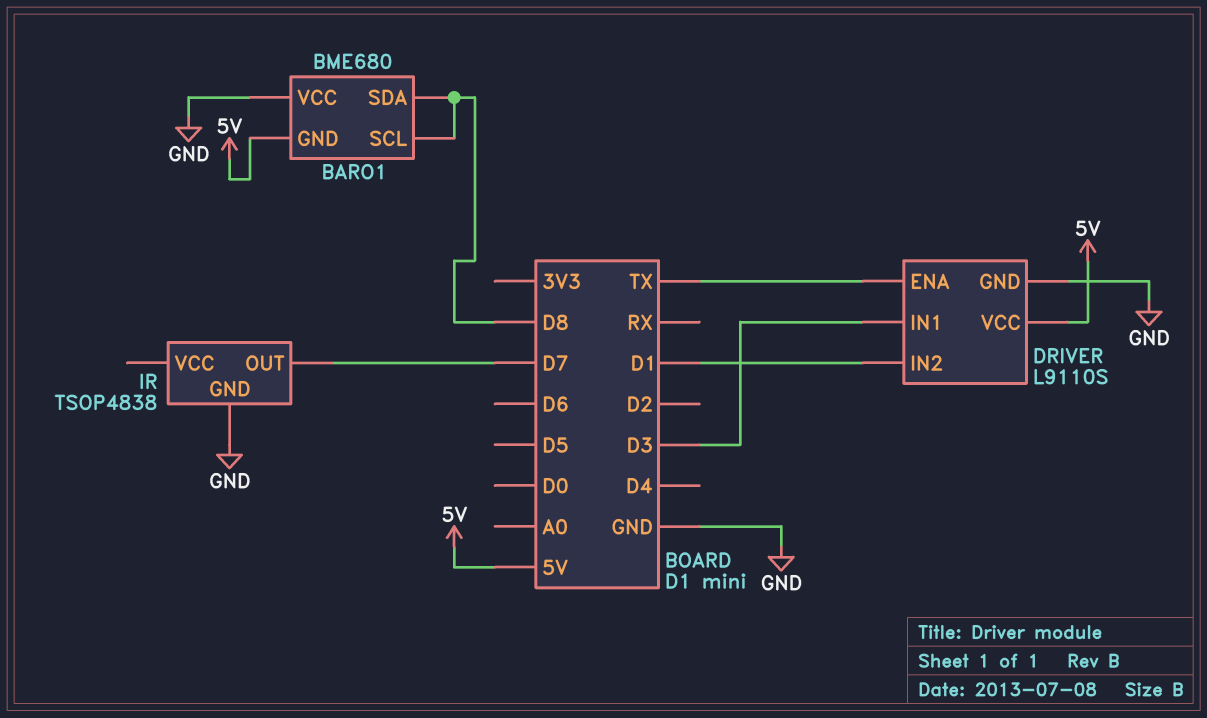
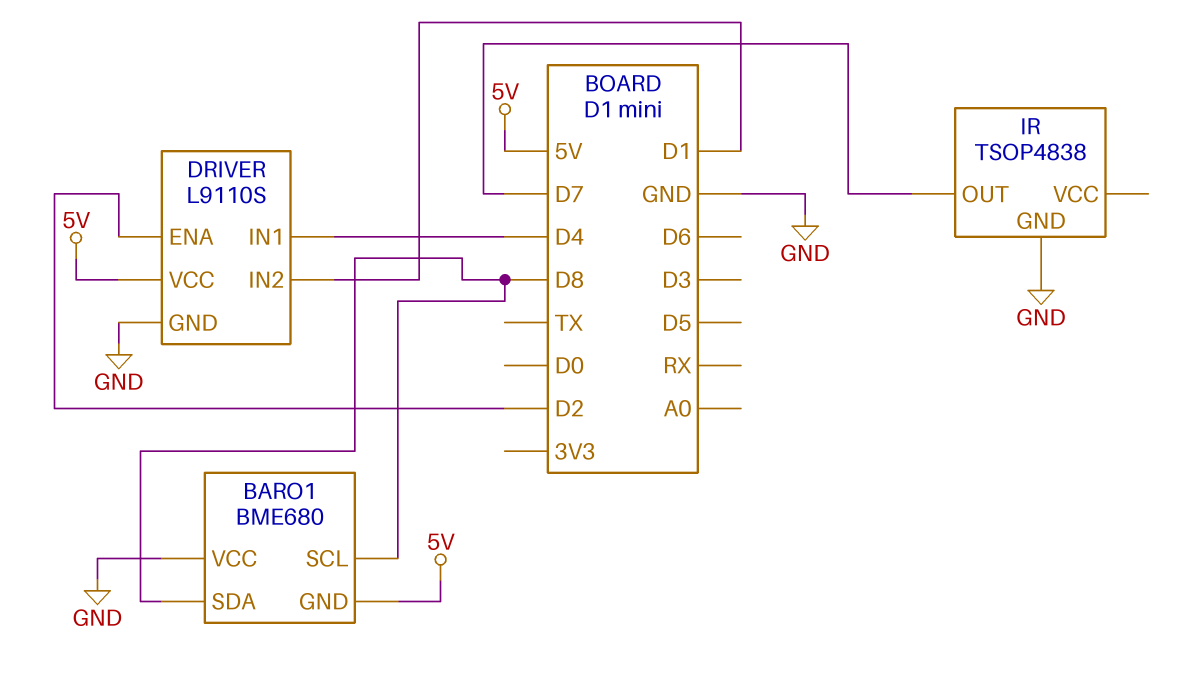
DRIVER pin ENA: TX -> D2
DRIVER pin IN1: D3 -> D4

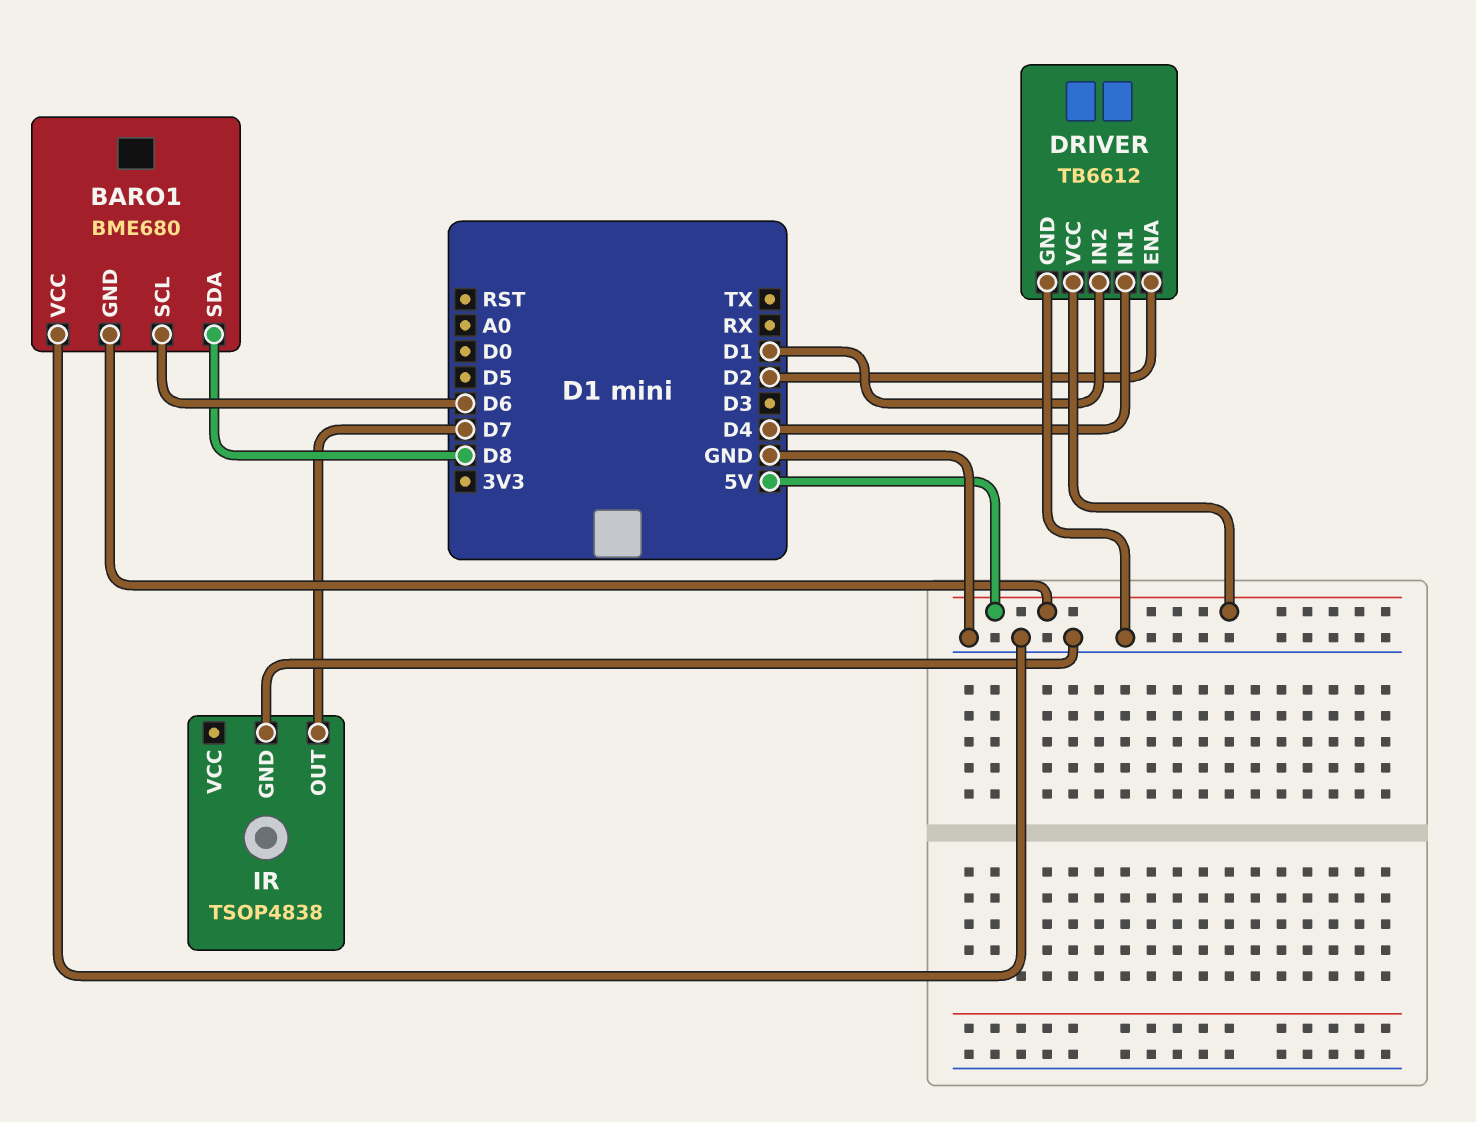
BARO1 pin SCL: D8 -> D6
DRIVER: L9110S -> TB6612

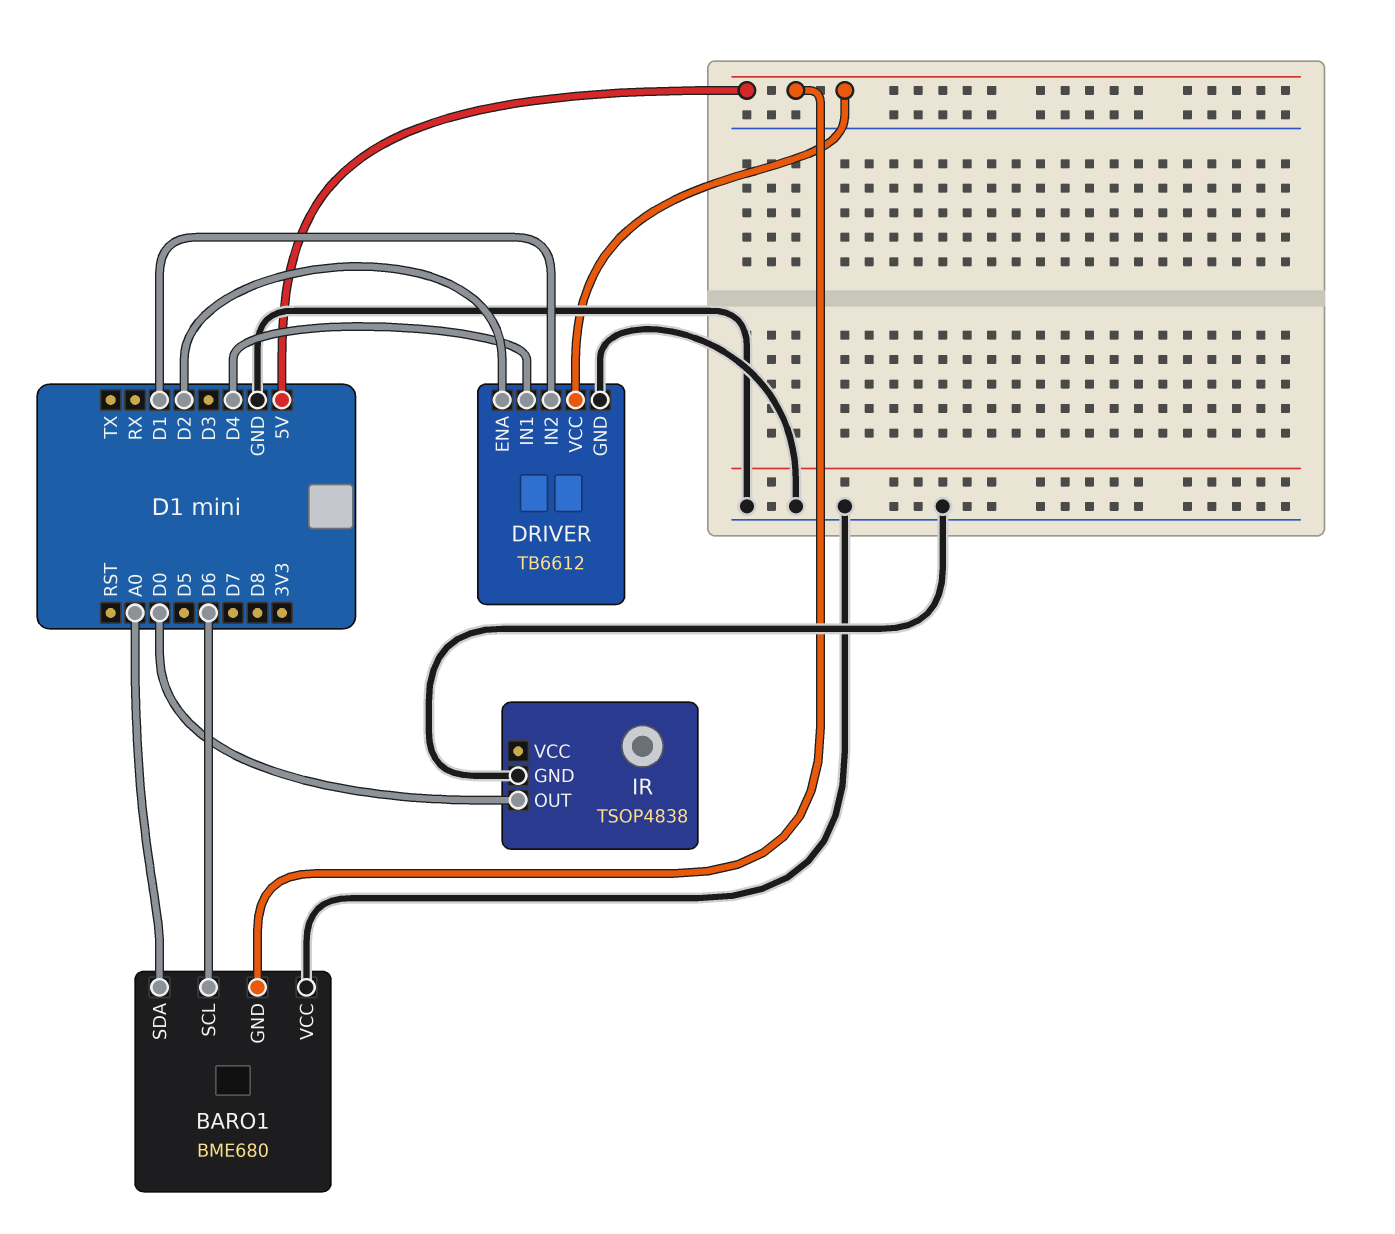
BARO1 pin SDA: D8 -> A0
IR pin OUT: D7 -> D0

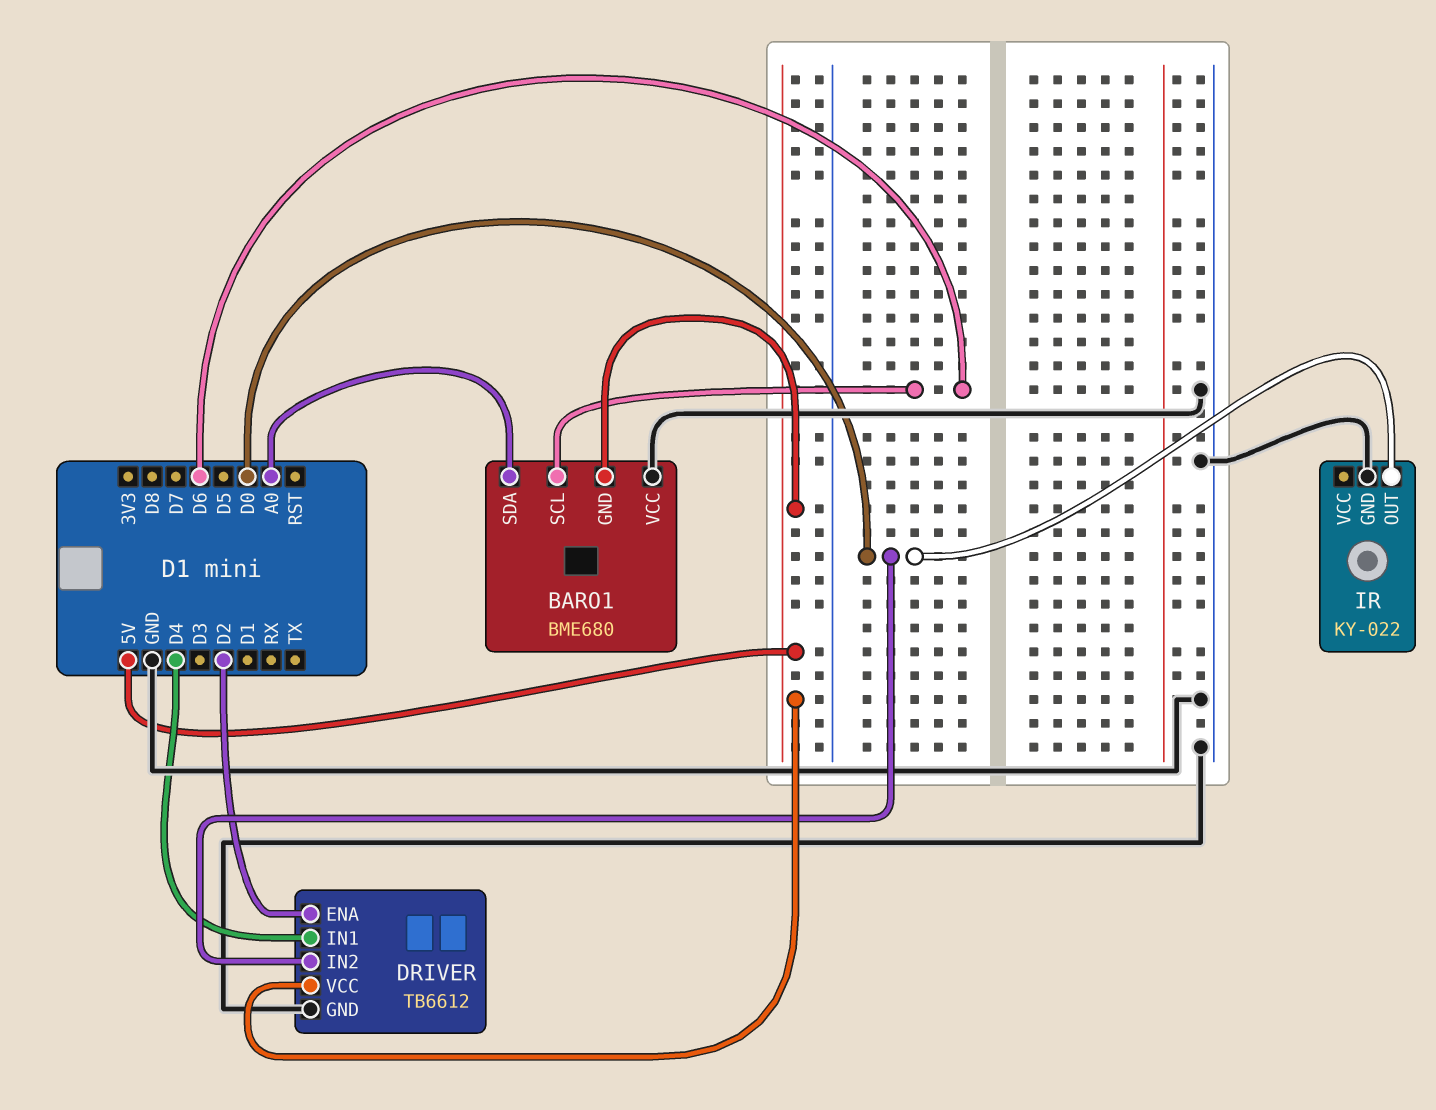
DRIVER pin IN2: D1 -> D0
IR: TSOP4838 -> KY-022

